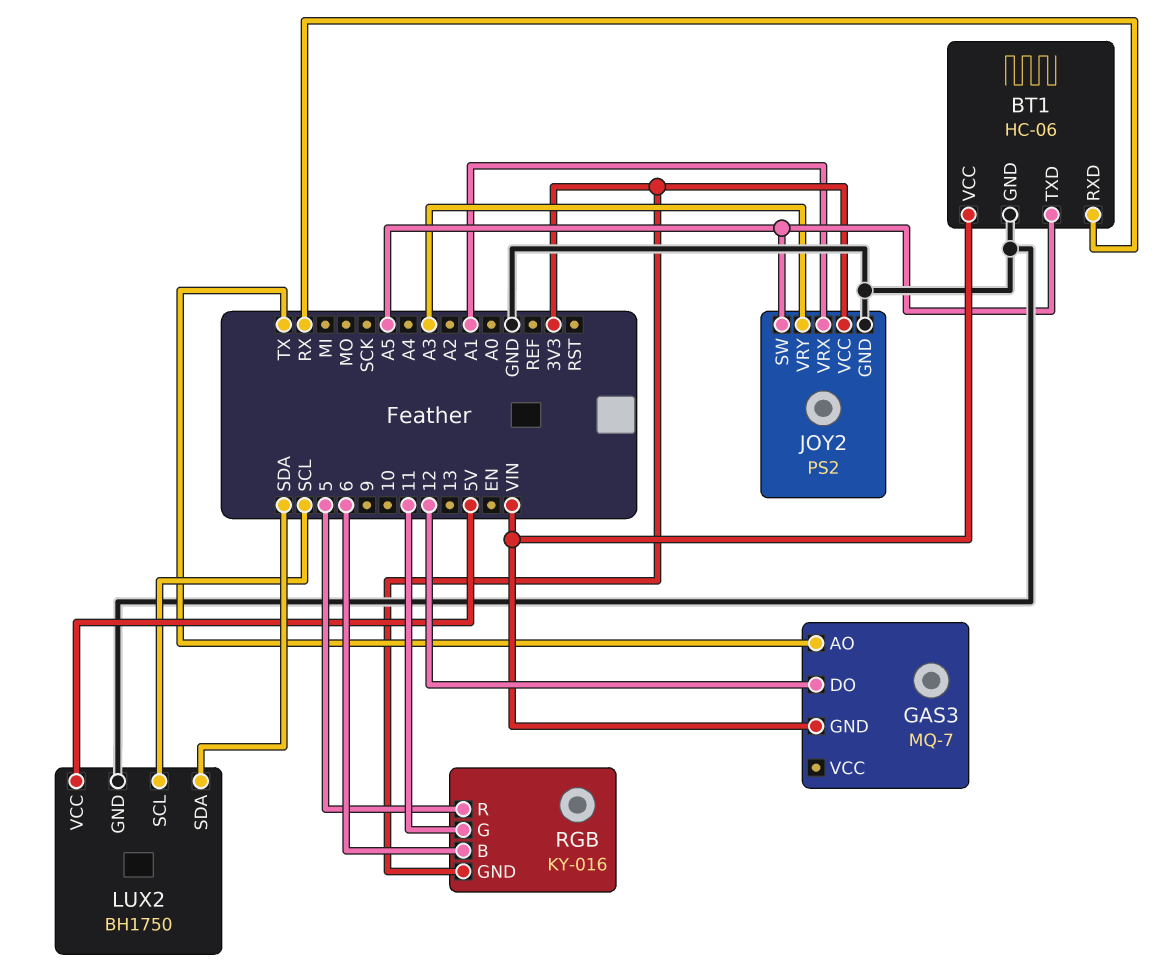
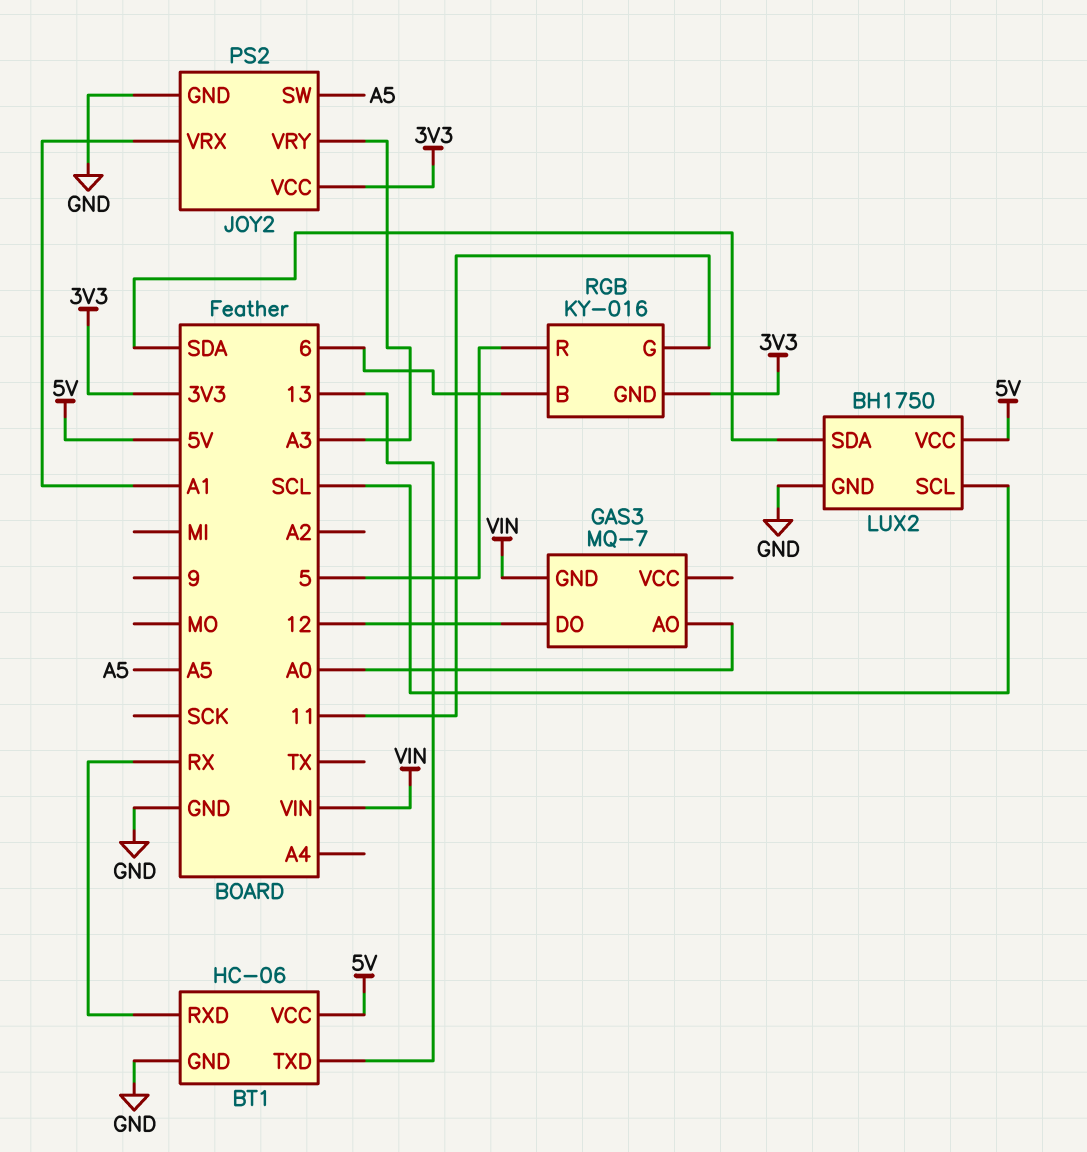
BT1 pin TXD: A5 -> 13
BT1 pin VCC: VIN -> 5V
GAS3 pin AO: TX -> A0

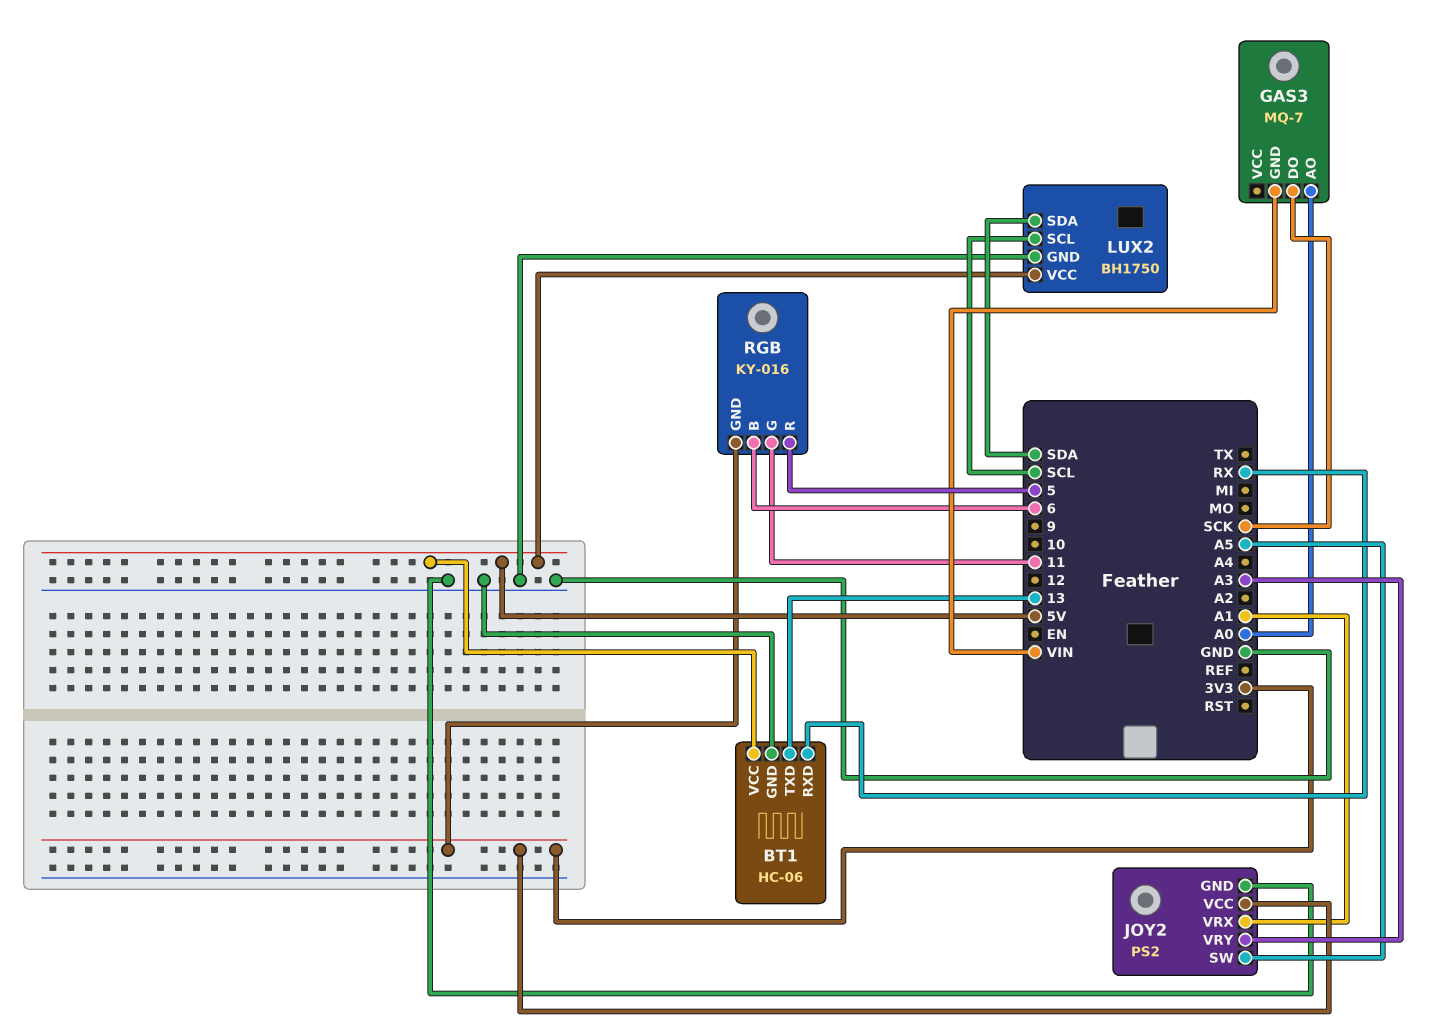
GAS3 pin DO: 12 -> SCK

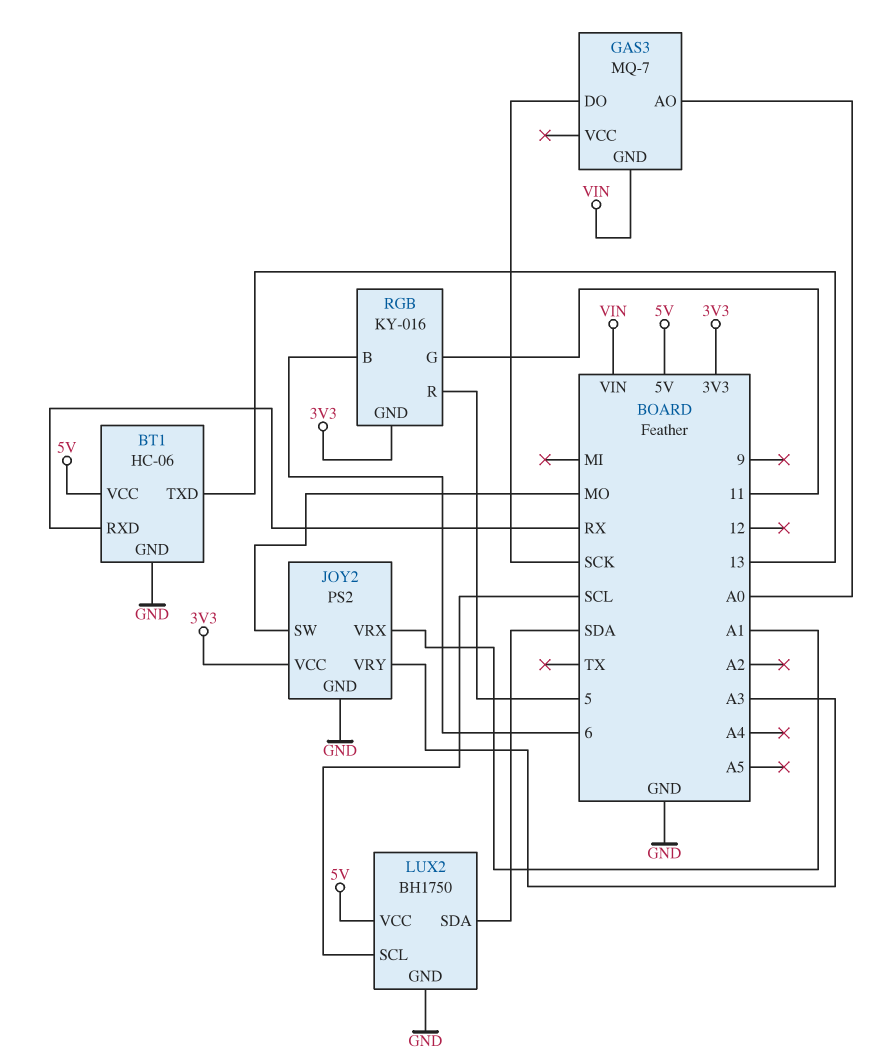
JOY2 pin SW: A5 -> MO

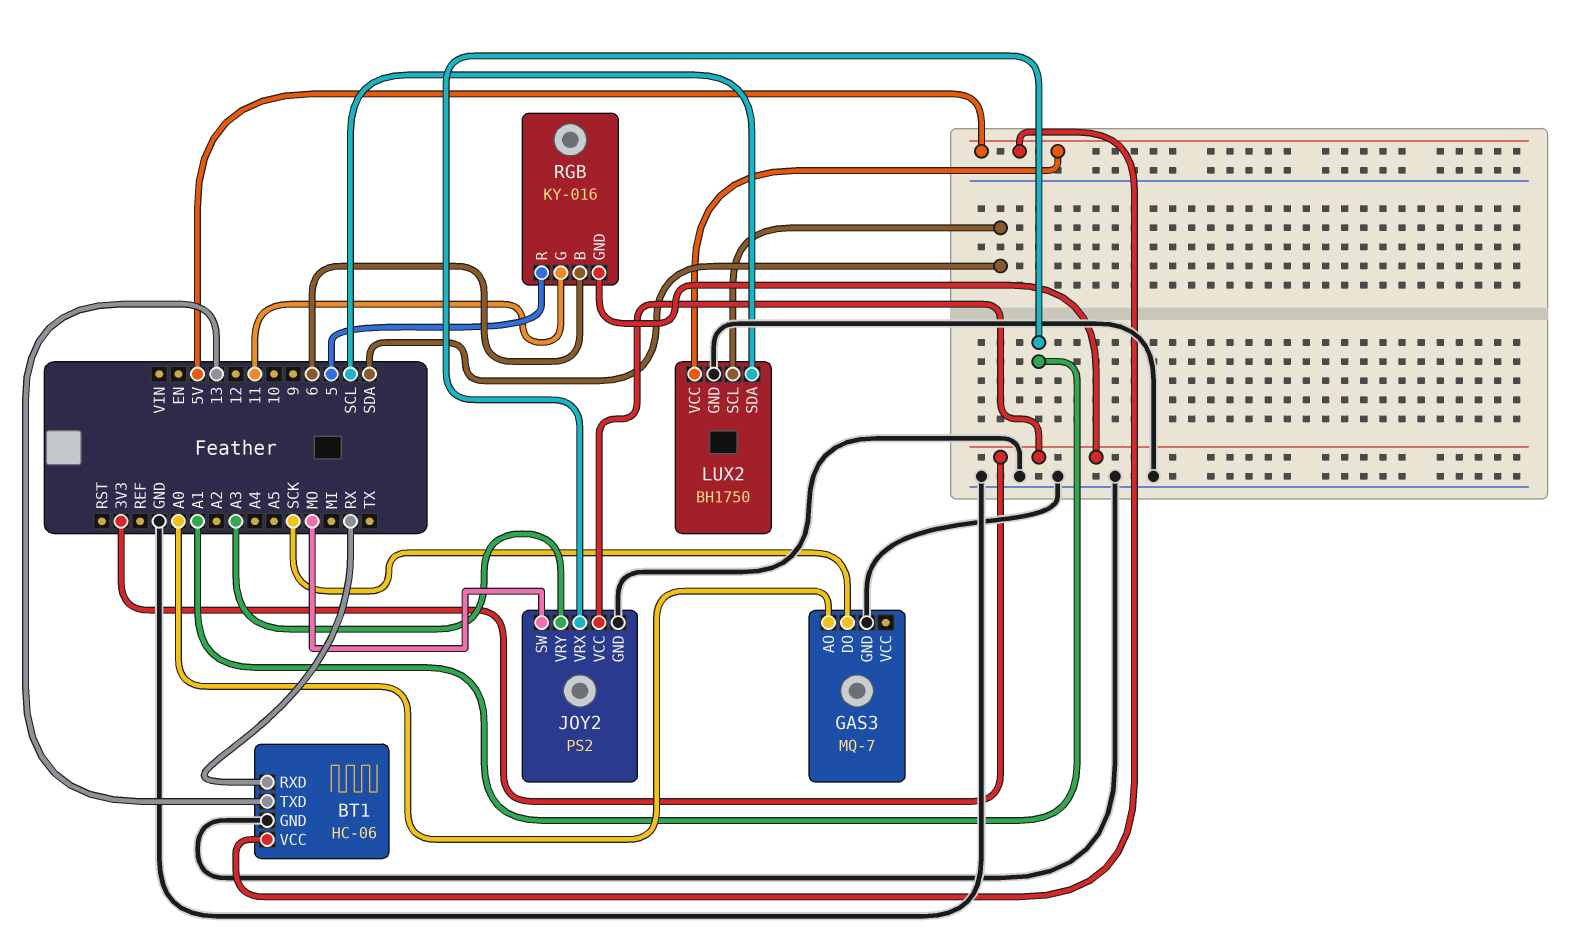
GAS3 pin GND: VIN -> GND
LUX2 pin SCL: SCL -> SDA
LUX2 pin SDA: SDA -> SCL

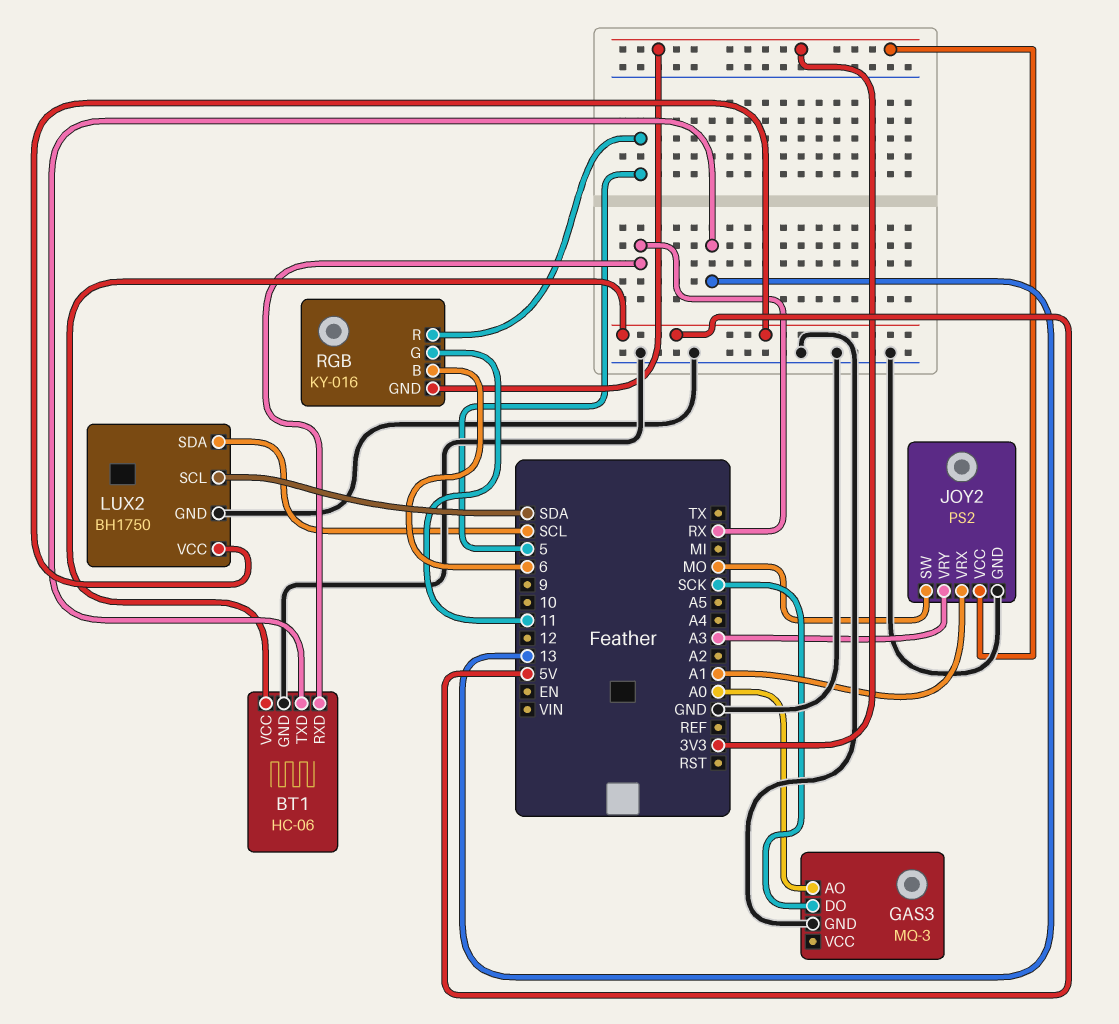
GAS3: MQ-7 -> MQ-3

